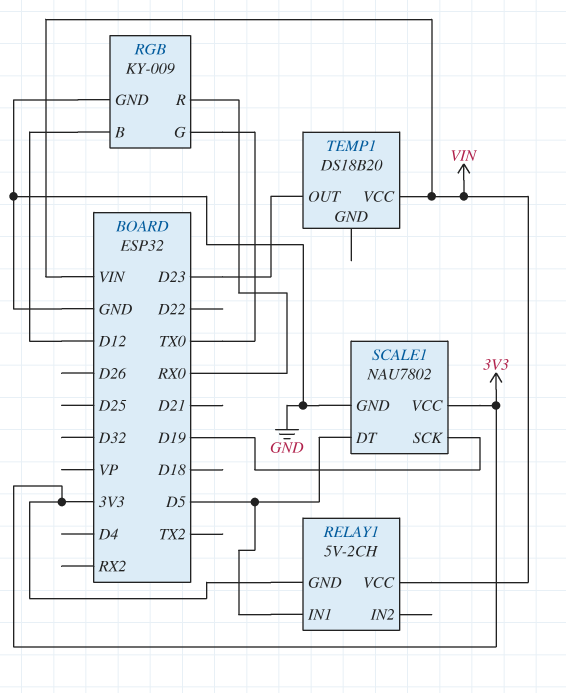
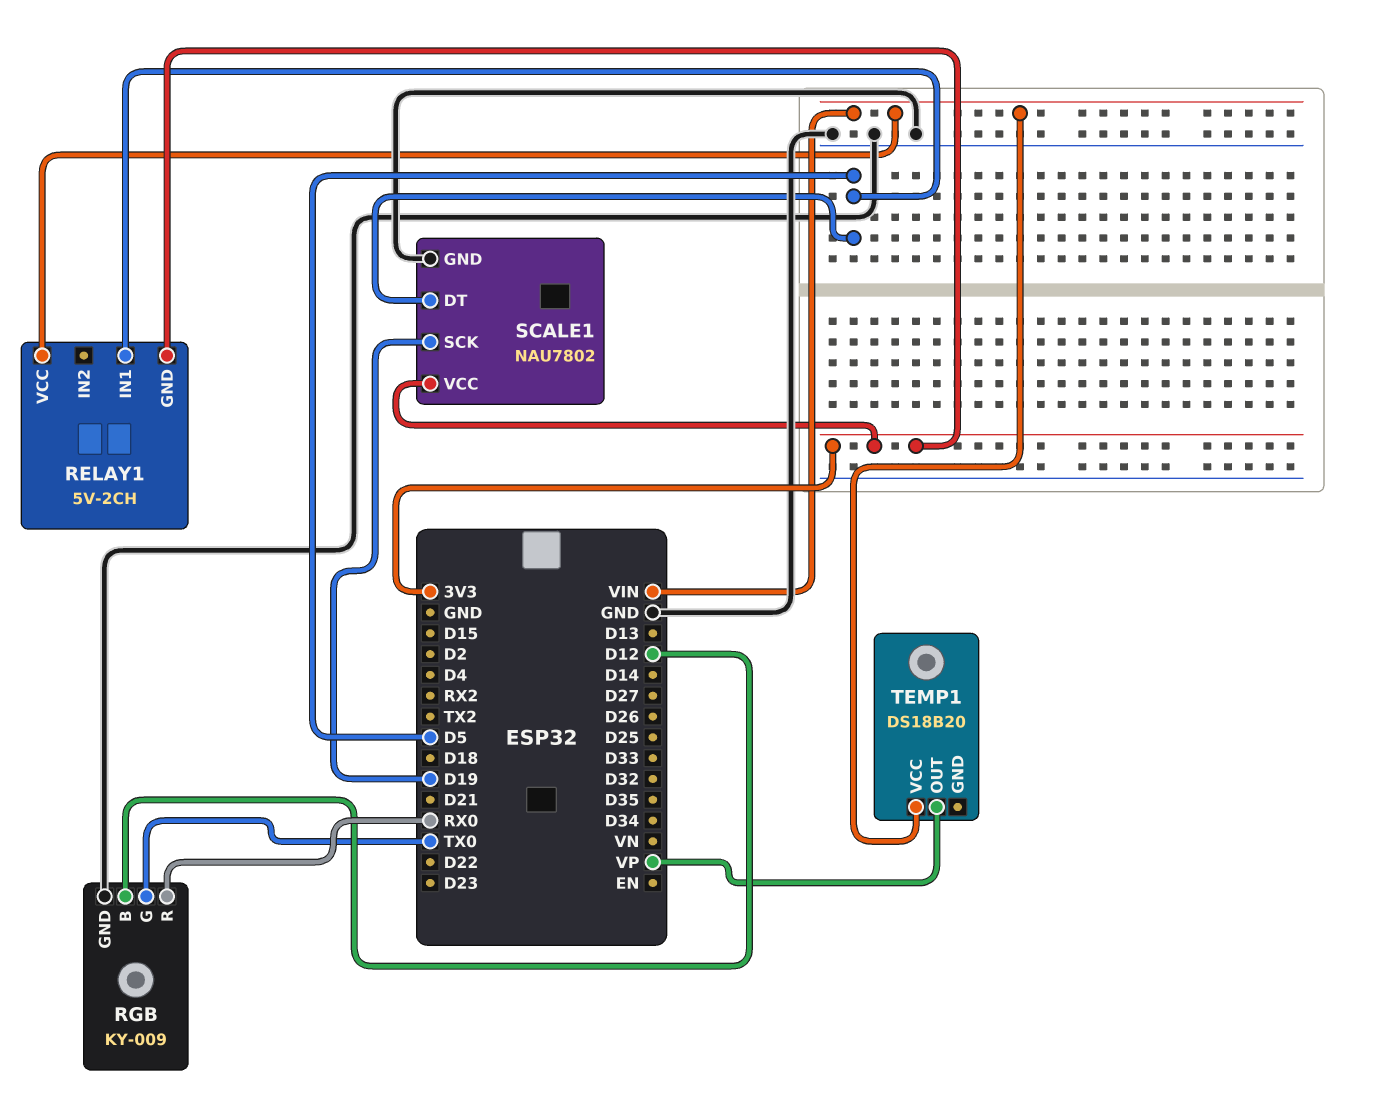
TEMP1 pin OUT: D23 -> VP

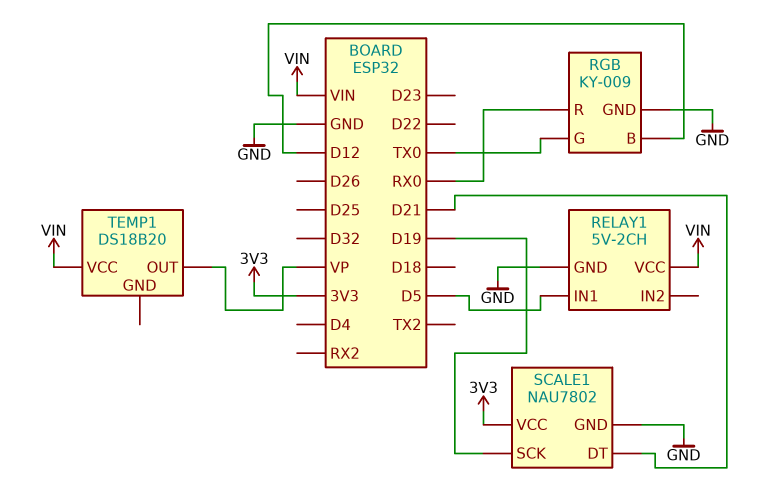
RELAY1 pin GND: 3V3 -> GND
SCALE1 pin DT: D5 -> D21

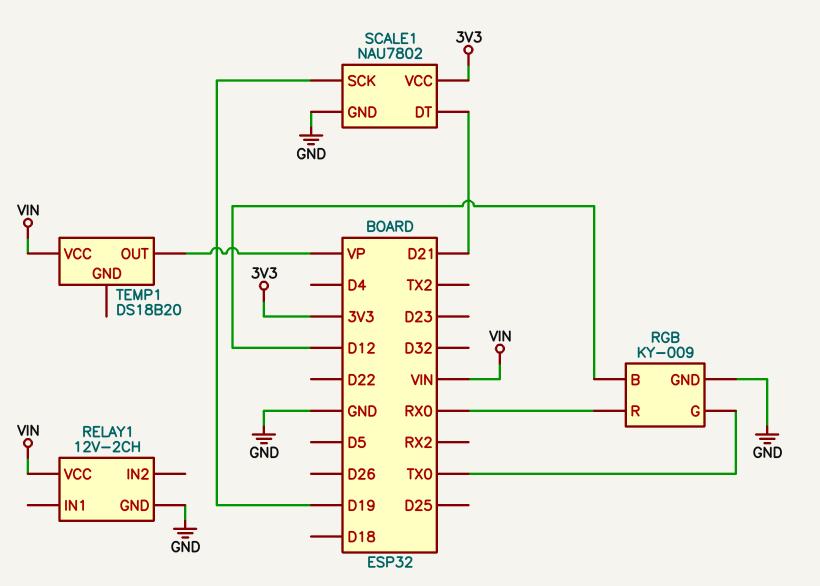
RELAY1: 5V-2CH -> 12V-2CH
RELAY1 pin IN1: D5 -> none

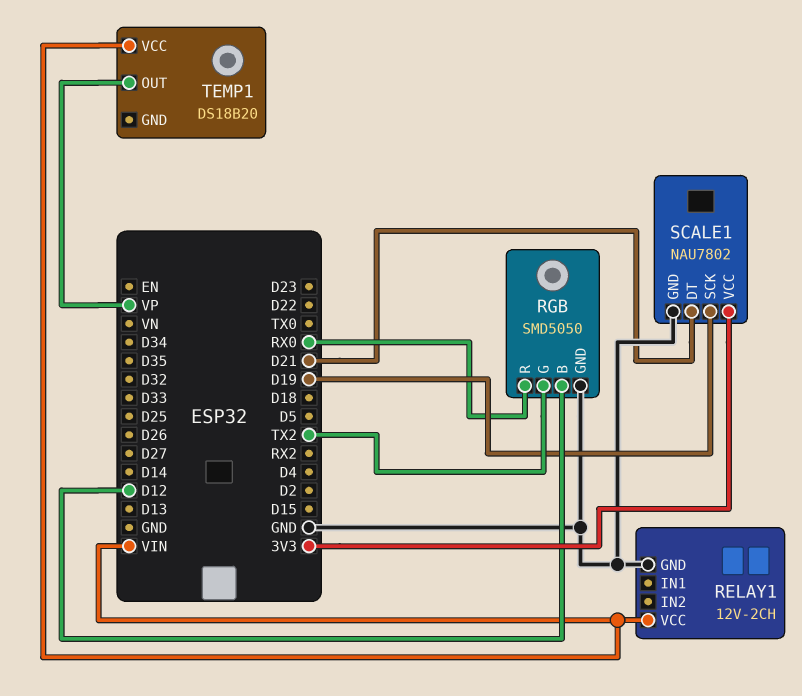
RGB: KY-009 -> SMD5050
RGB pin G: TX0 -> TX2

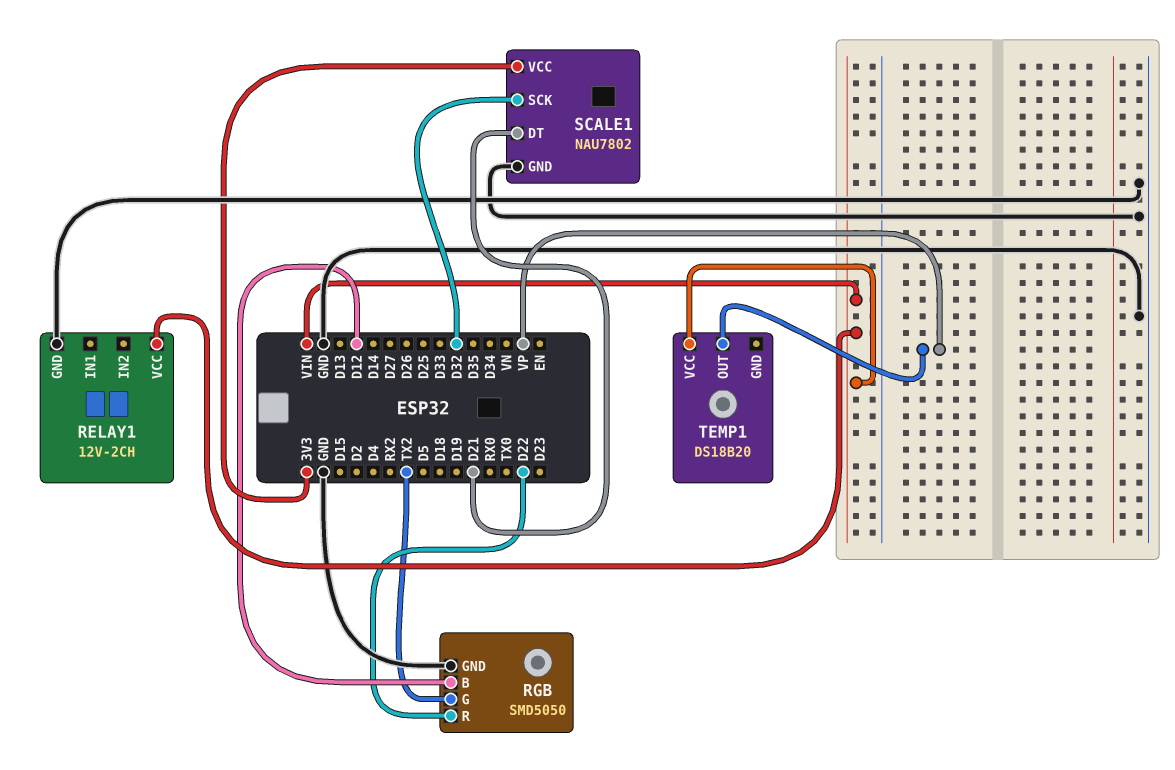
RGB pin R: RX0 -> D22
SCALE1 pin SCK: D19 -> D32

